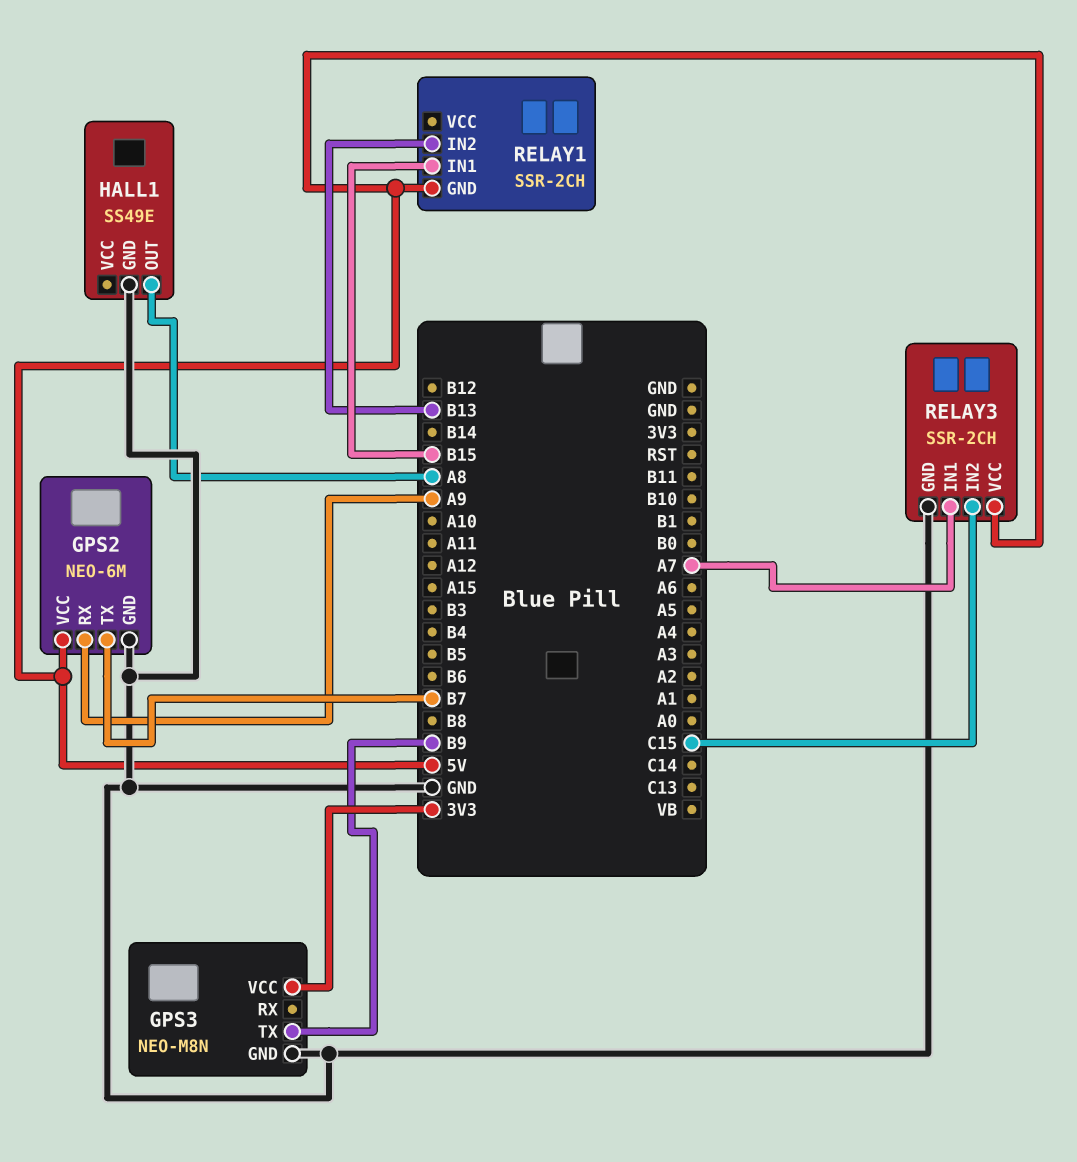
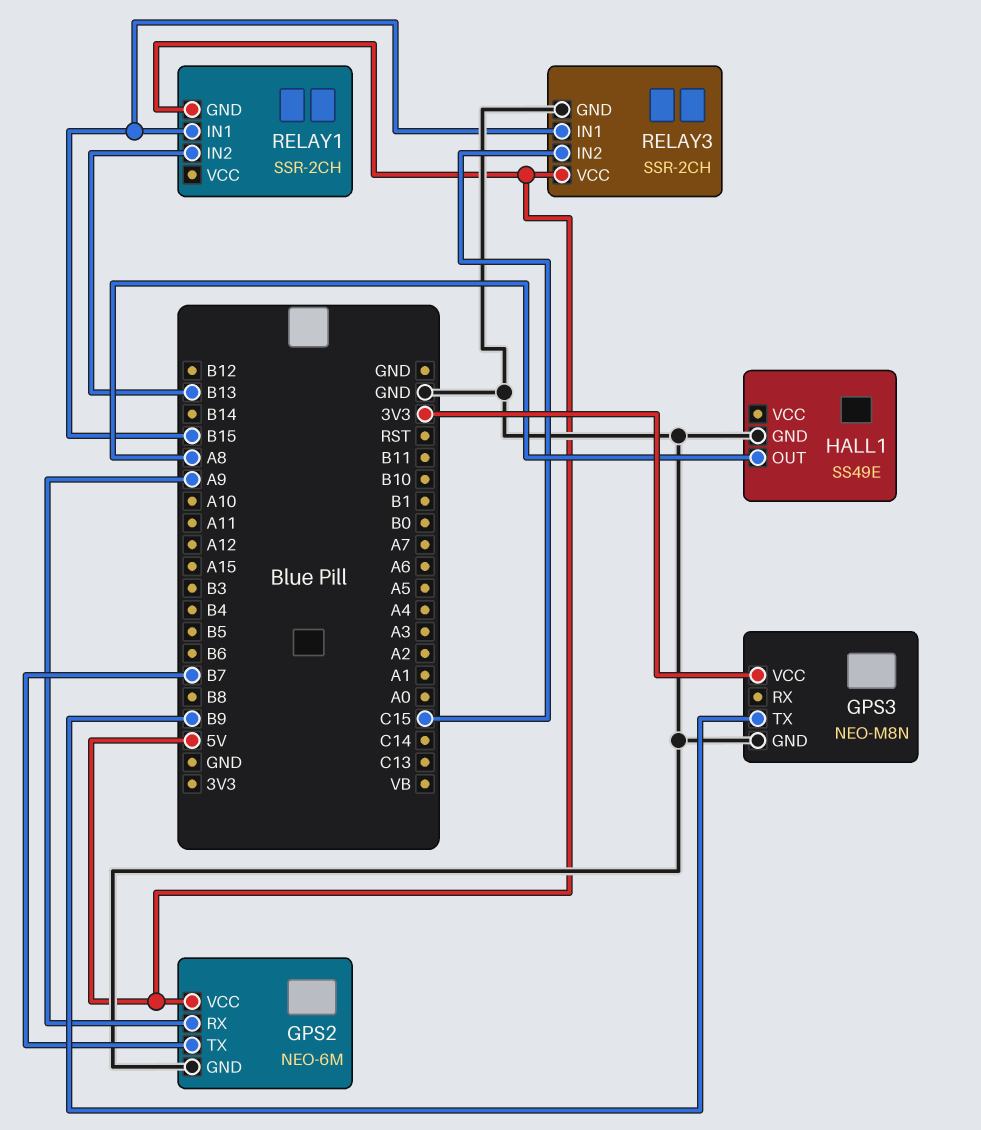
RELAY3 pin IN1: A7 -> B15

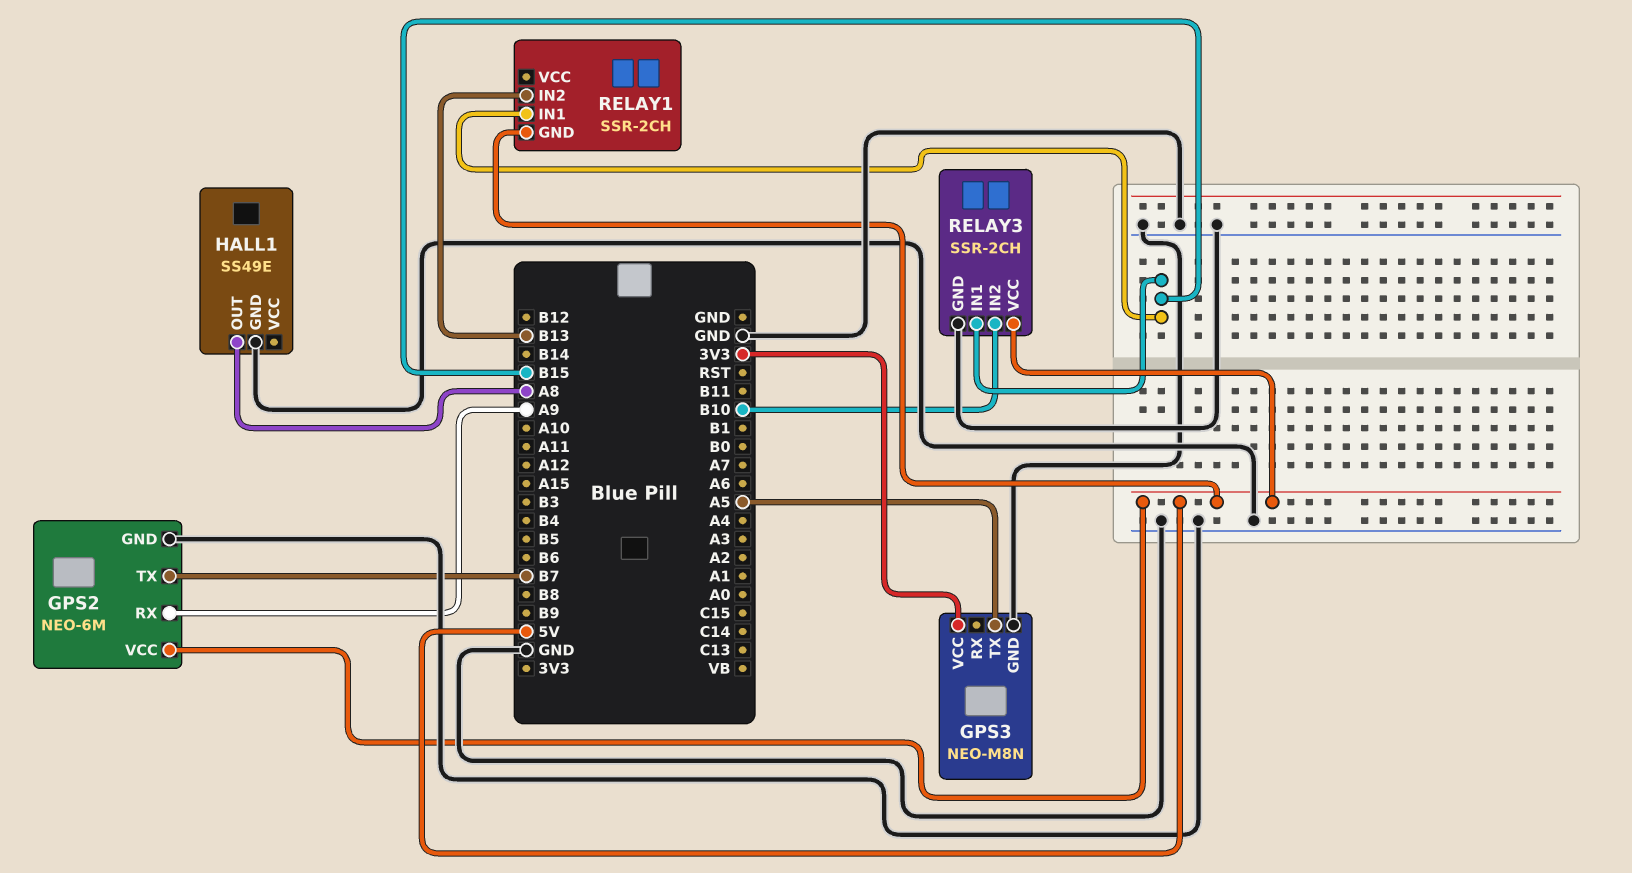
GPS3 pin TX: B9 -> A5
RELAY3 pin IN2: C15 -> B10

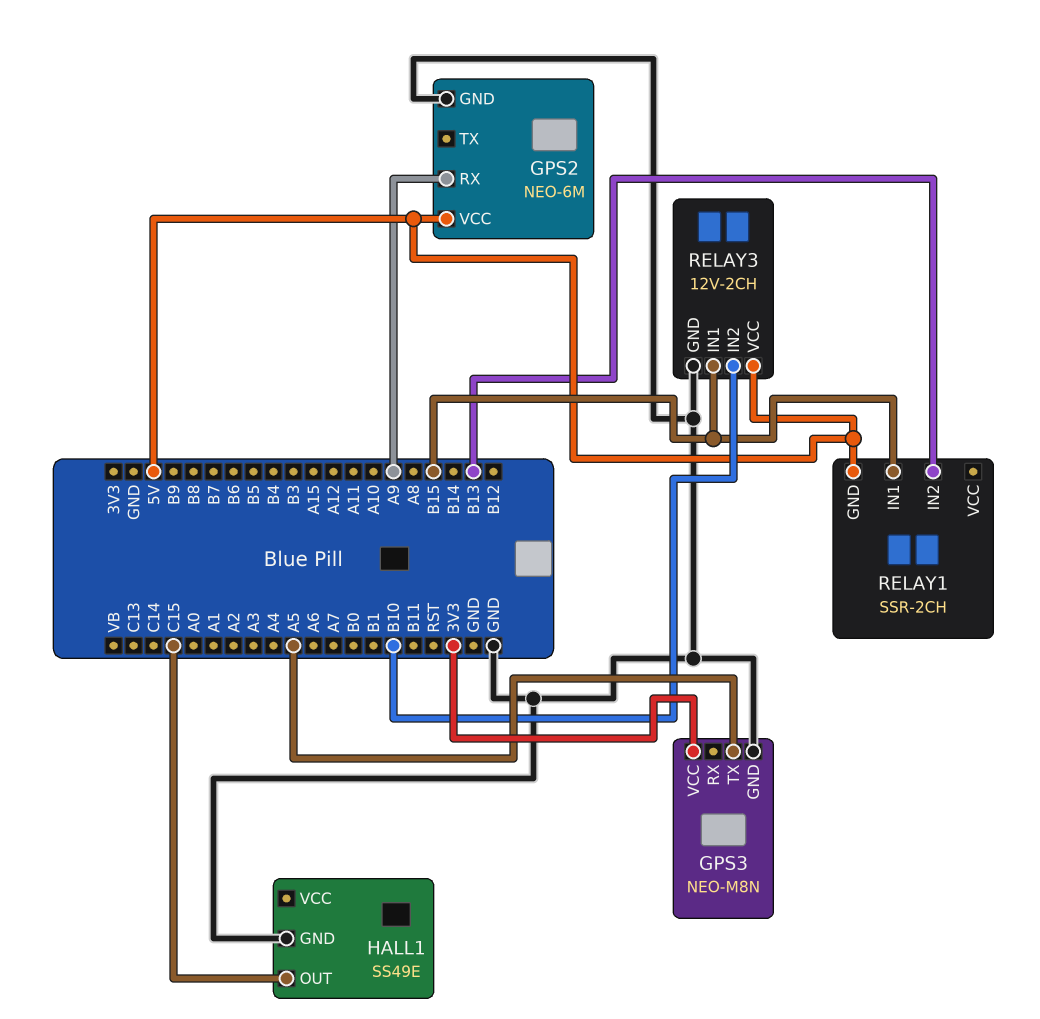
GPS2 pin TX: B7 -> none
HALL1 pin OUT: A8 -> C15
RELAY3: SSR-2CH -> 12V-2CH

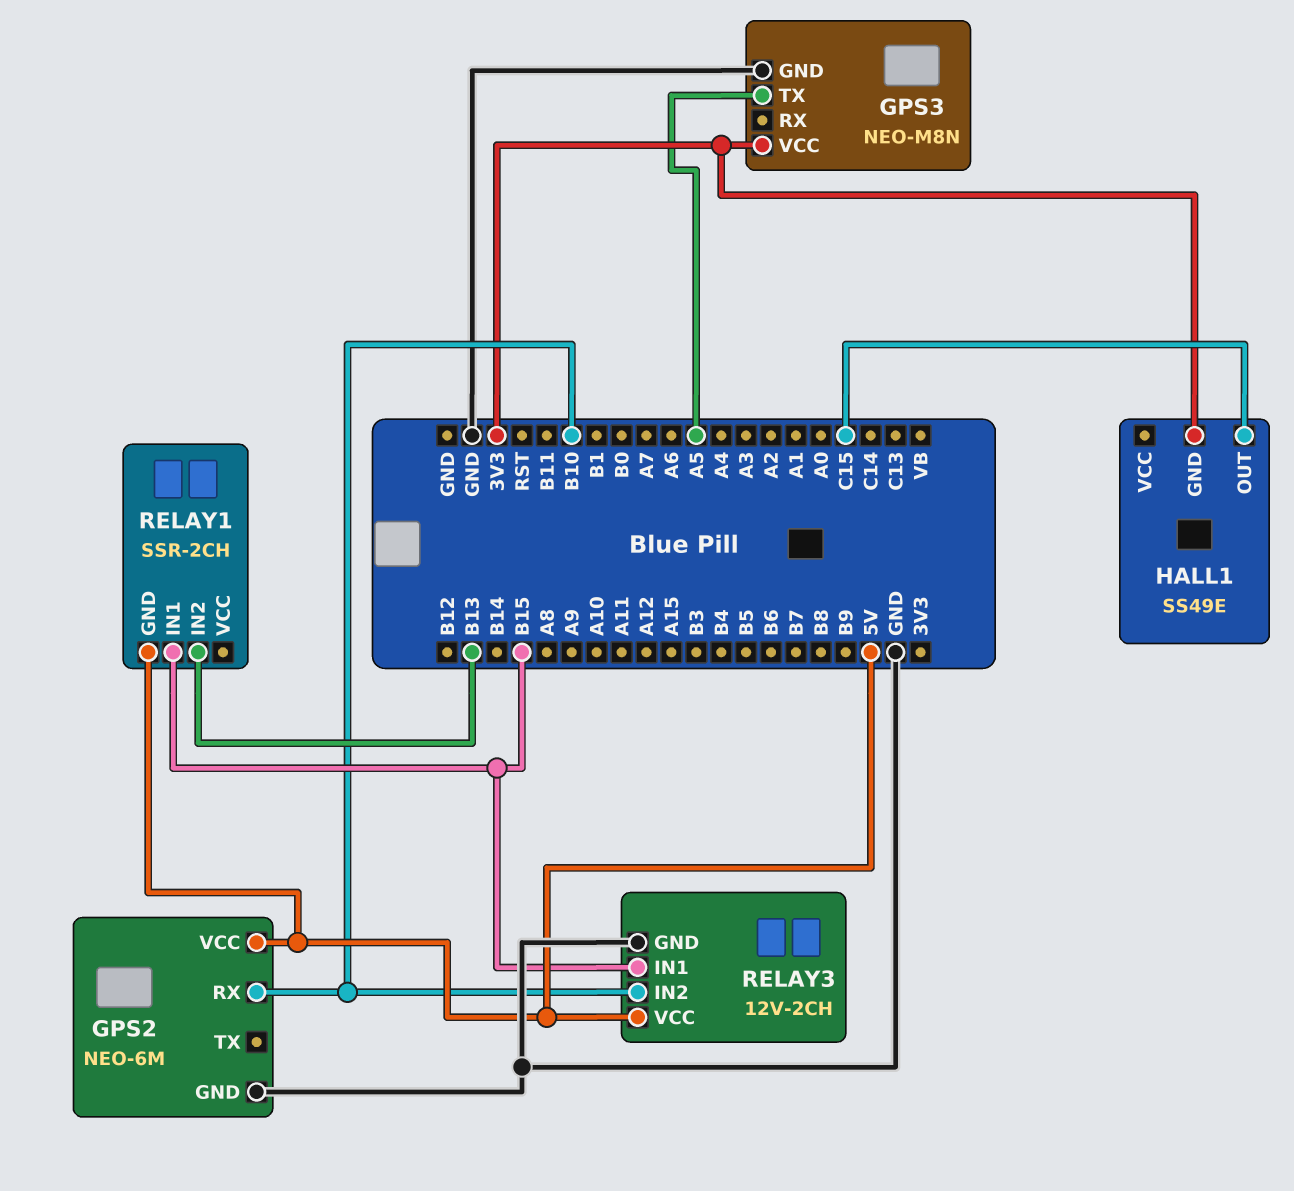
GPS2 pin RX: A9 -> B10
HALL1 pin GND: GND -> 3V3

